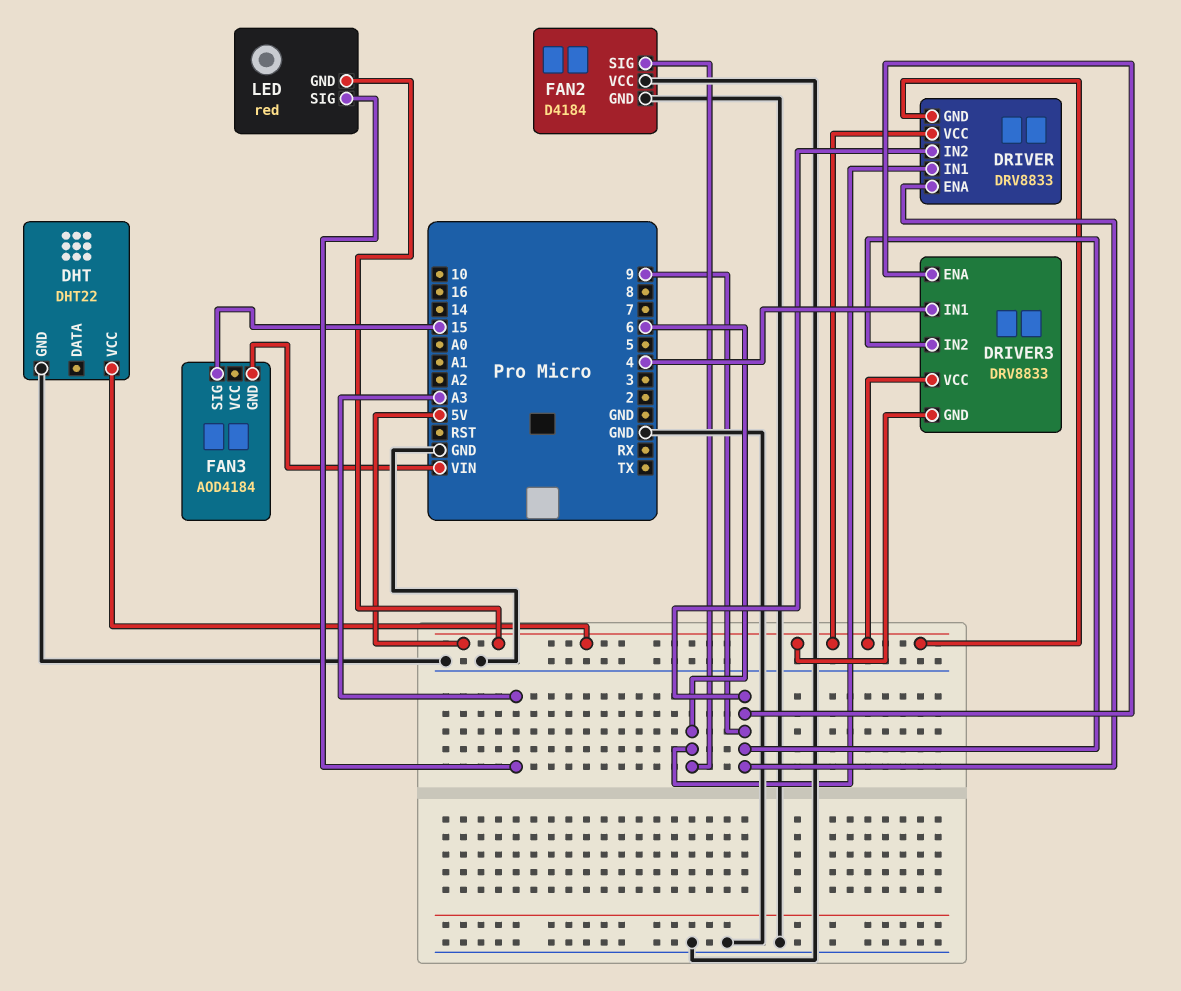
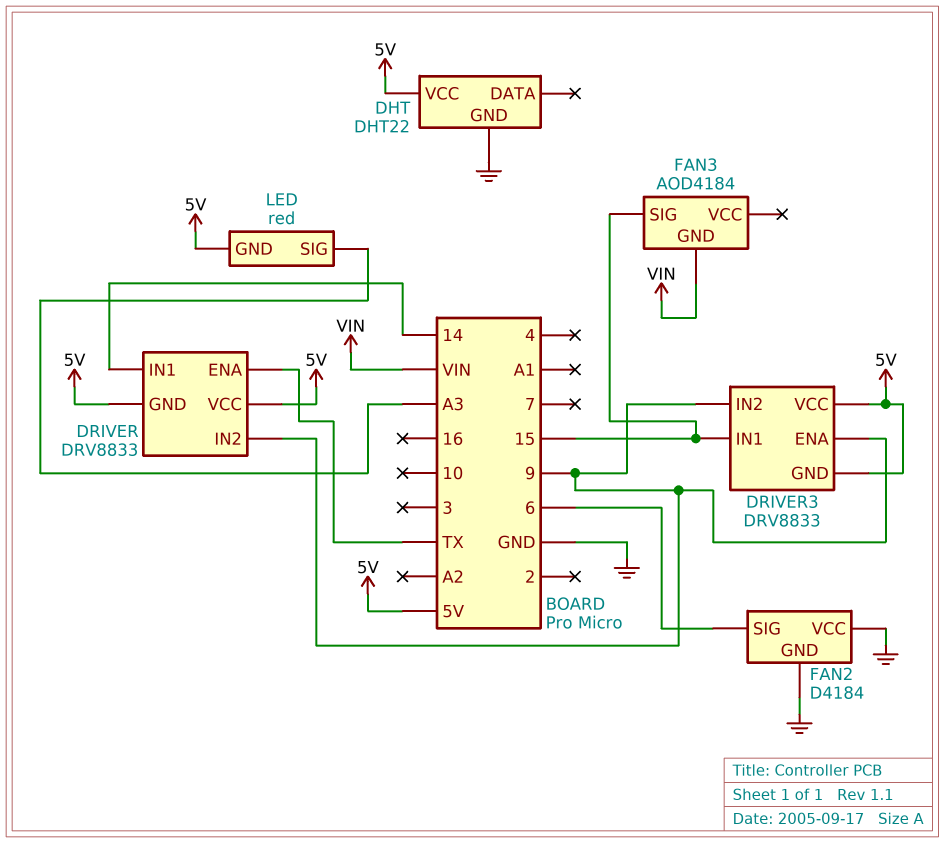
DRIVER pin ENA: 9 -> TX
DRIVER pin IN1: 6 -> 14
DRIVER3 pin IN1: 4 -> 15

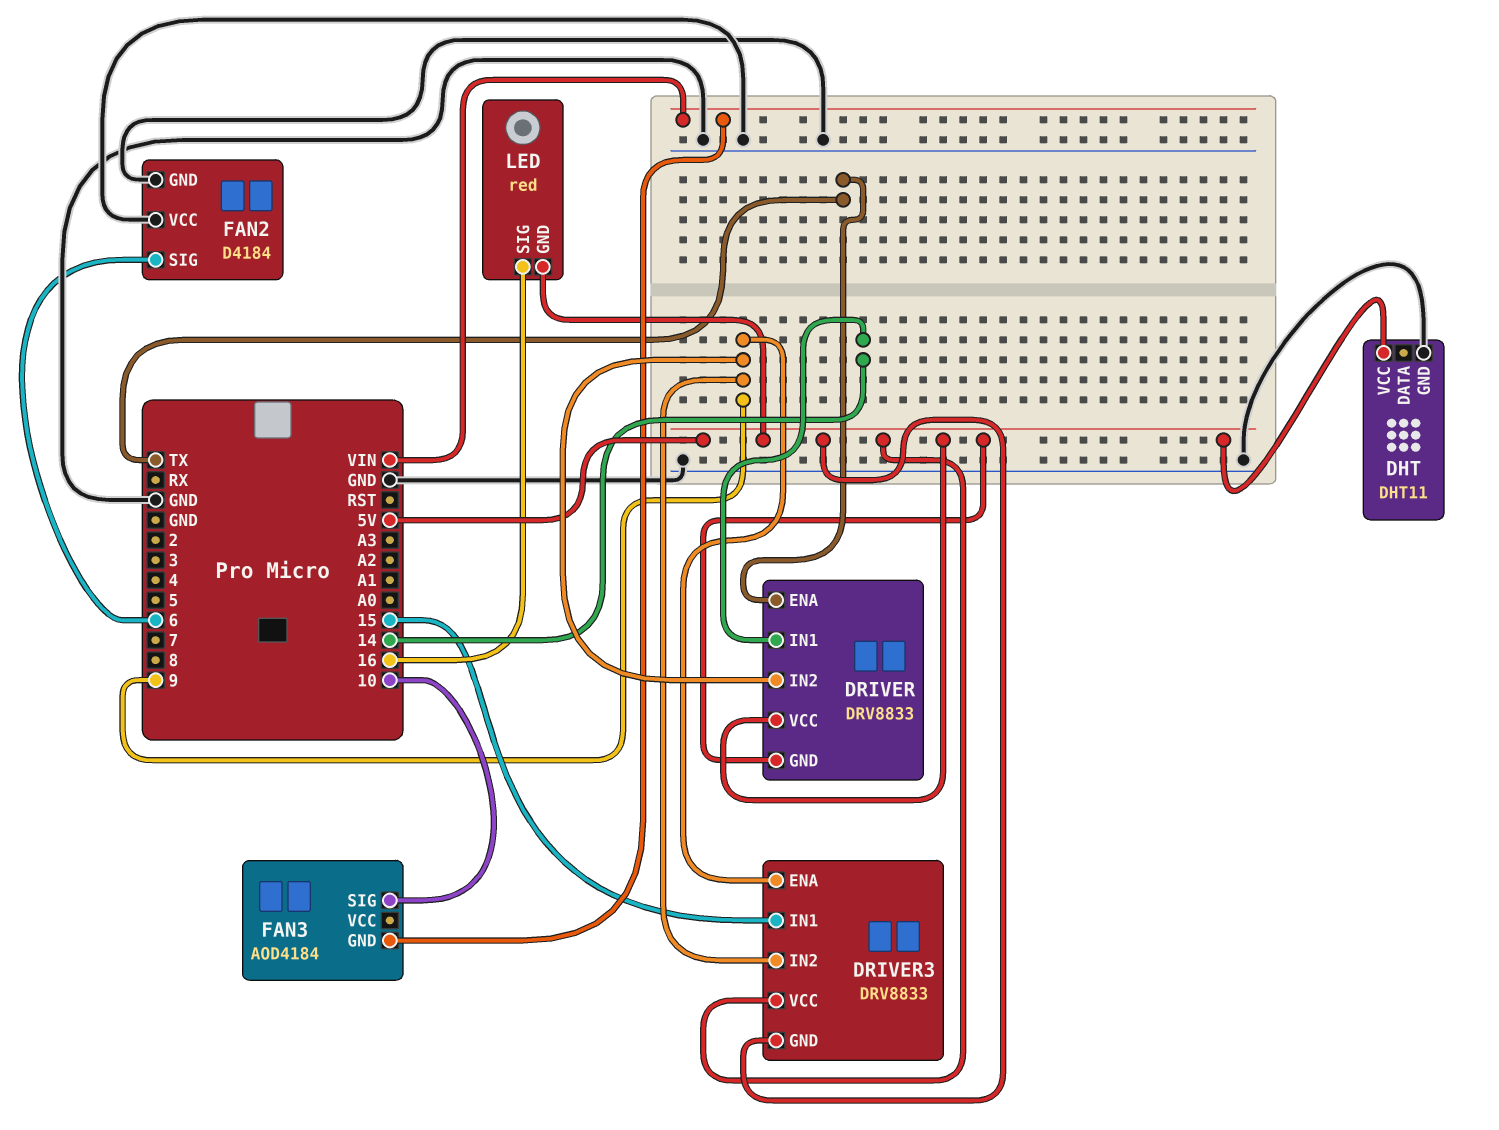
DHT: DHT22 -> DHT11
FAN3 pin SIG: 15 -> 10
LED pin SIG: A3 -> 16

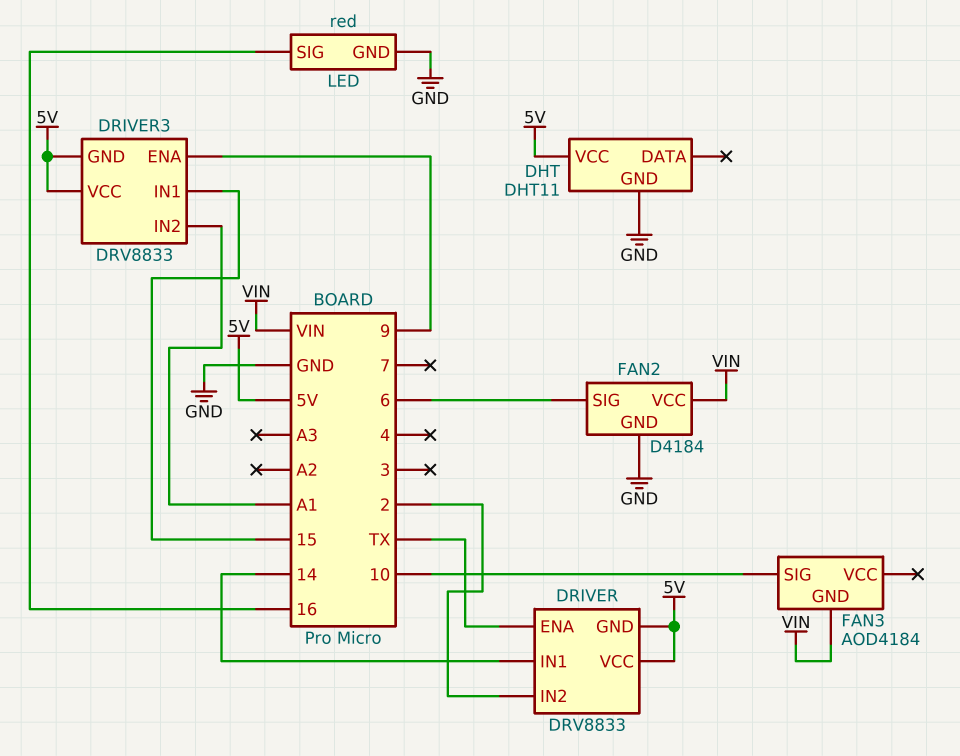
DRIVER pin IN2: 9 -> 2
DRIVER3 pin IN2: 9 -> A1
FAN2 pin VCC: GND -> VIN
LED pin GND: 5V -> GND

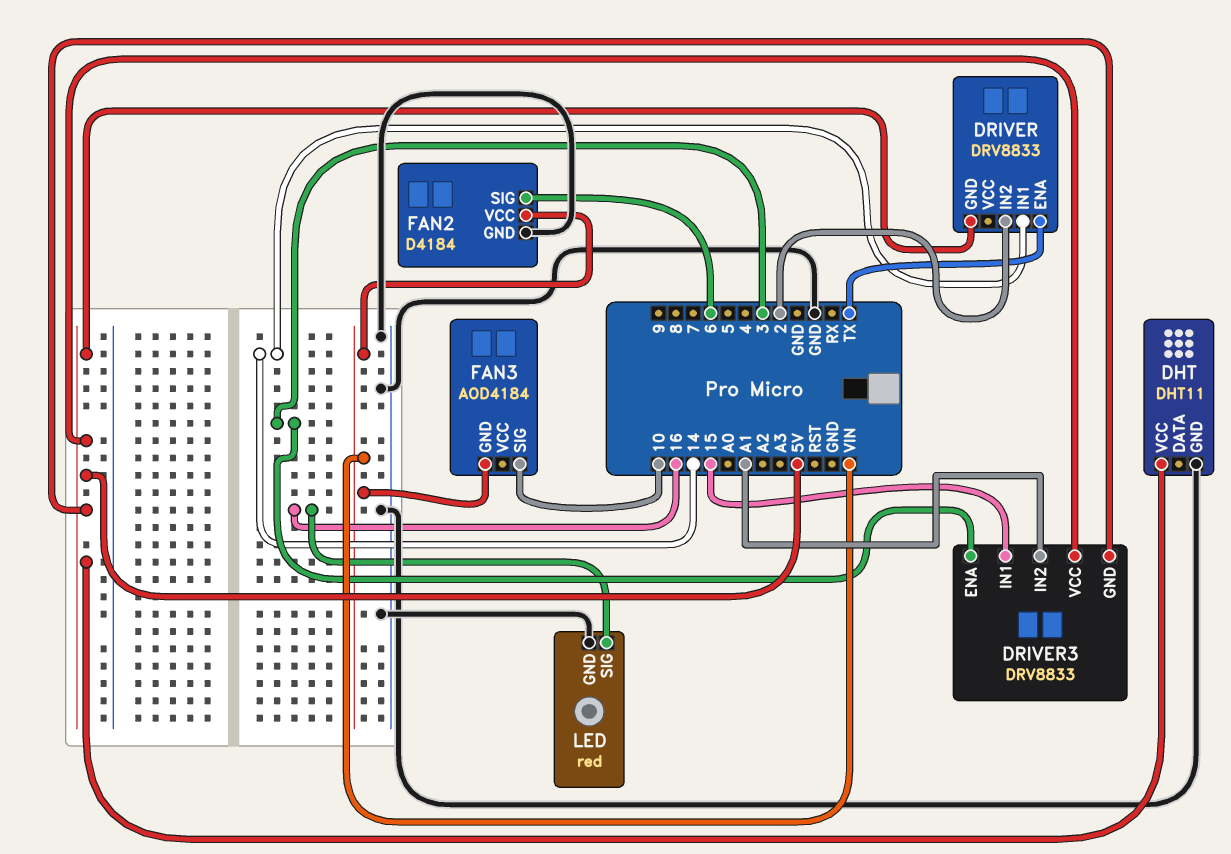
DRIVER pin VCC: 5V -> none
DRIVER3 pin ENA: 9 -> 3

